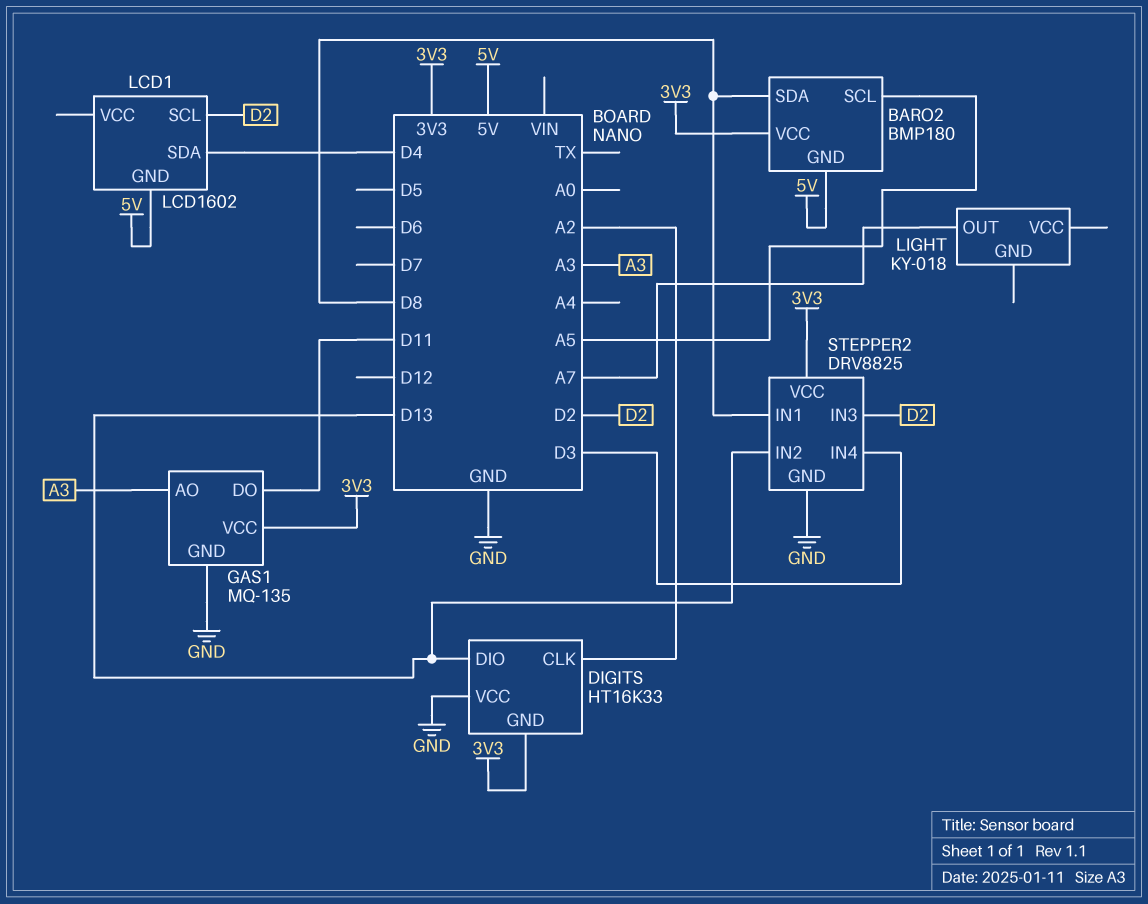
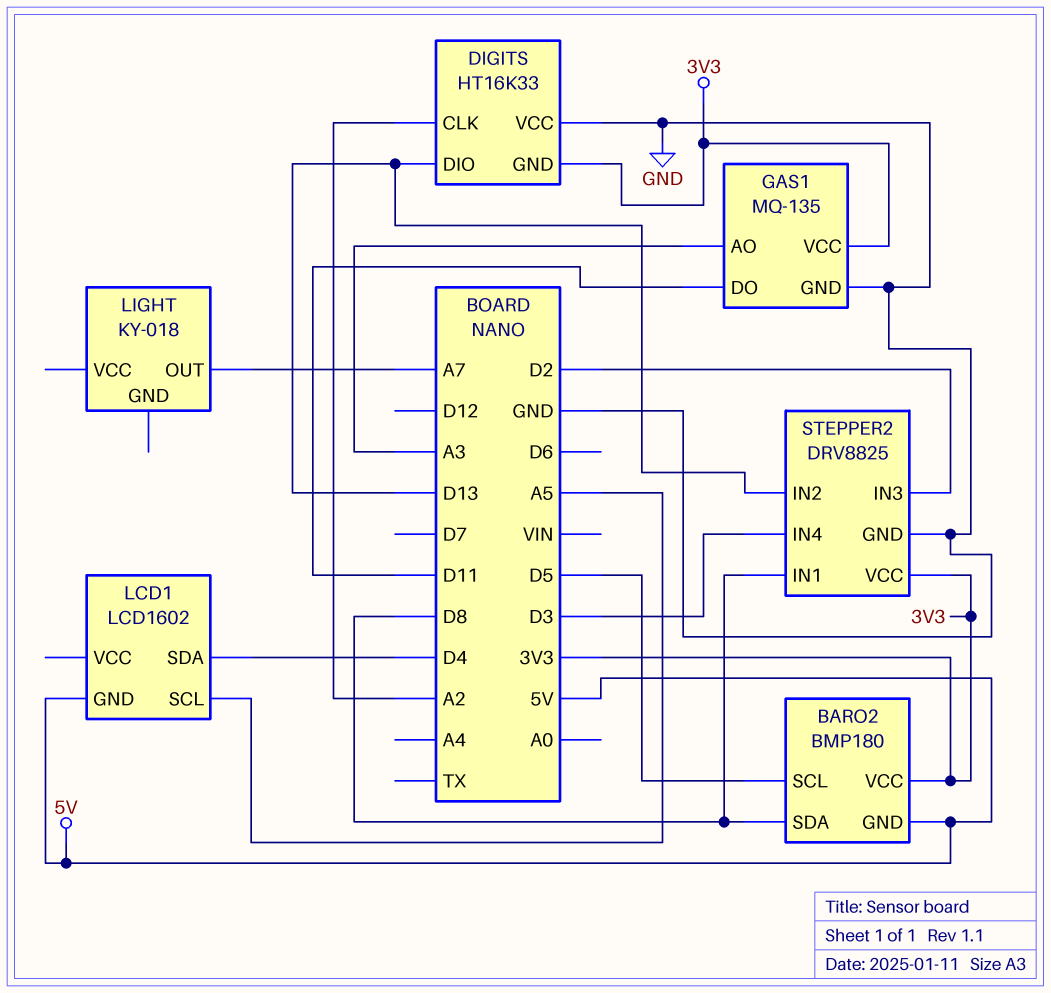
BARO2 pin SCL: A5 -> D5
LCD1 pin SCL: D2 -> A5

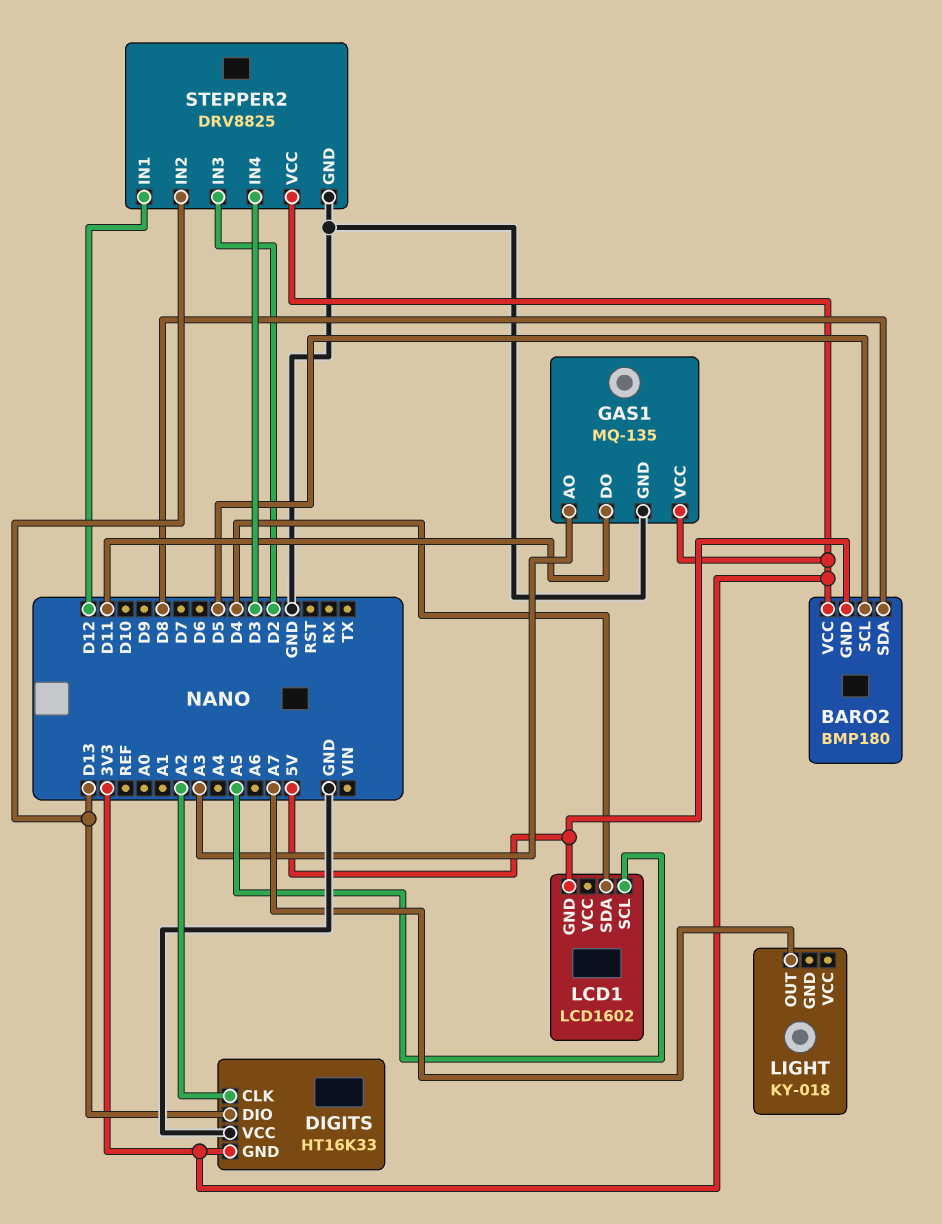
STEPPER2 pin IN1: D8 -> D12

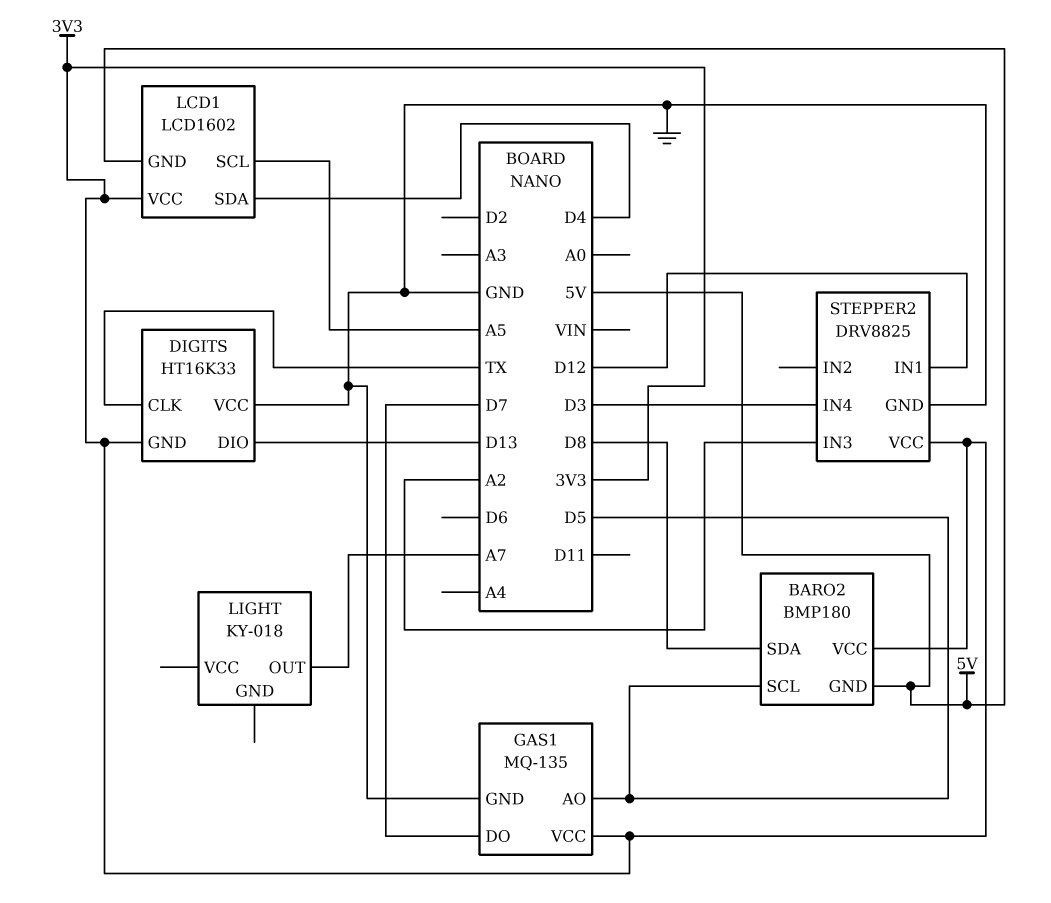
DIGITS pin CLK: A2 -> TX
GAS1 pin AO: A3 -> D5
GAS1 pin DO: D11 -> D7
LCD1 pin VCC: none -> 3V3
STEPPER2 pin IN2: D13 -> none
STEPPER2 pin IN3: D2 -> A2

